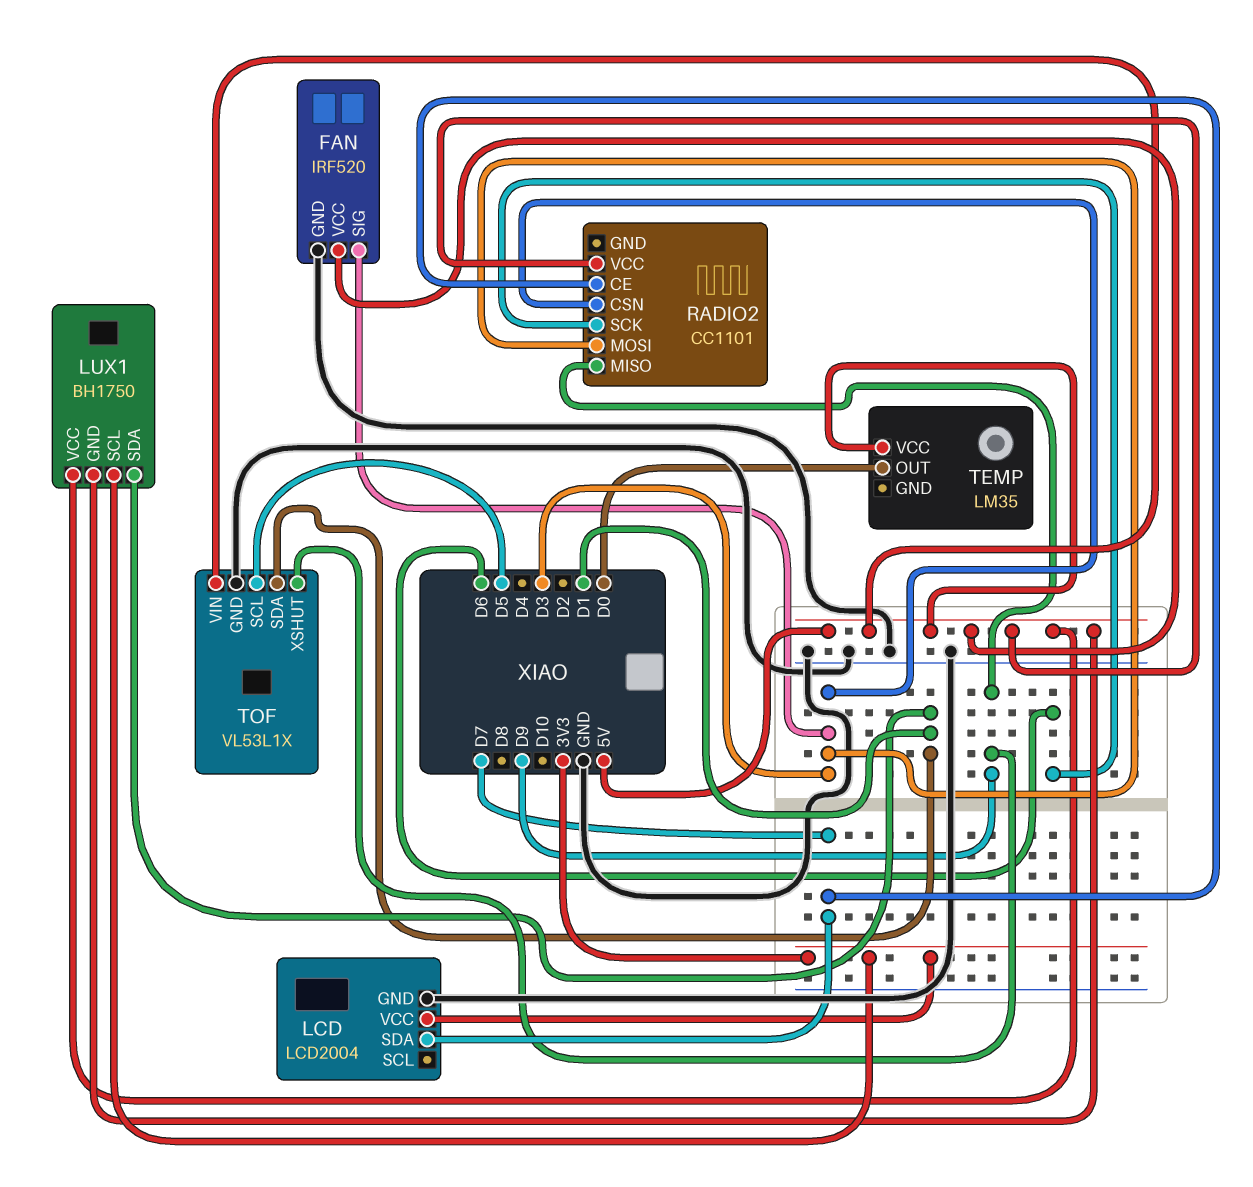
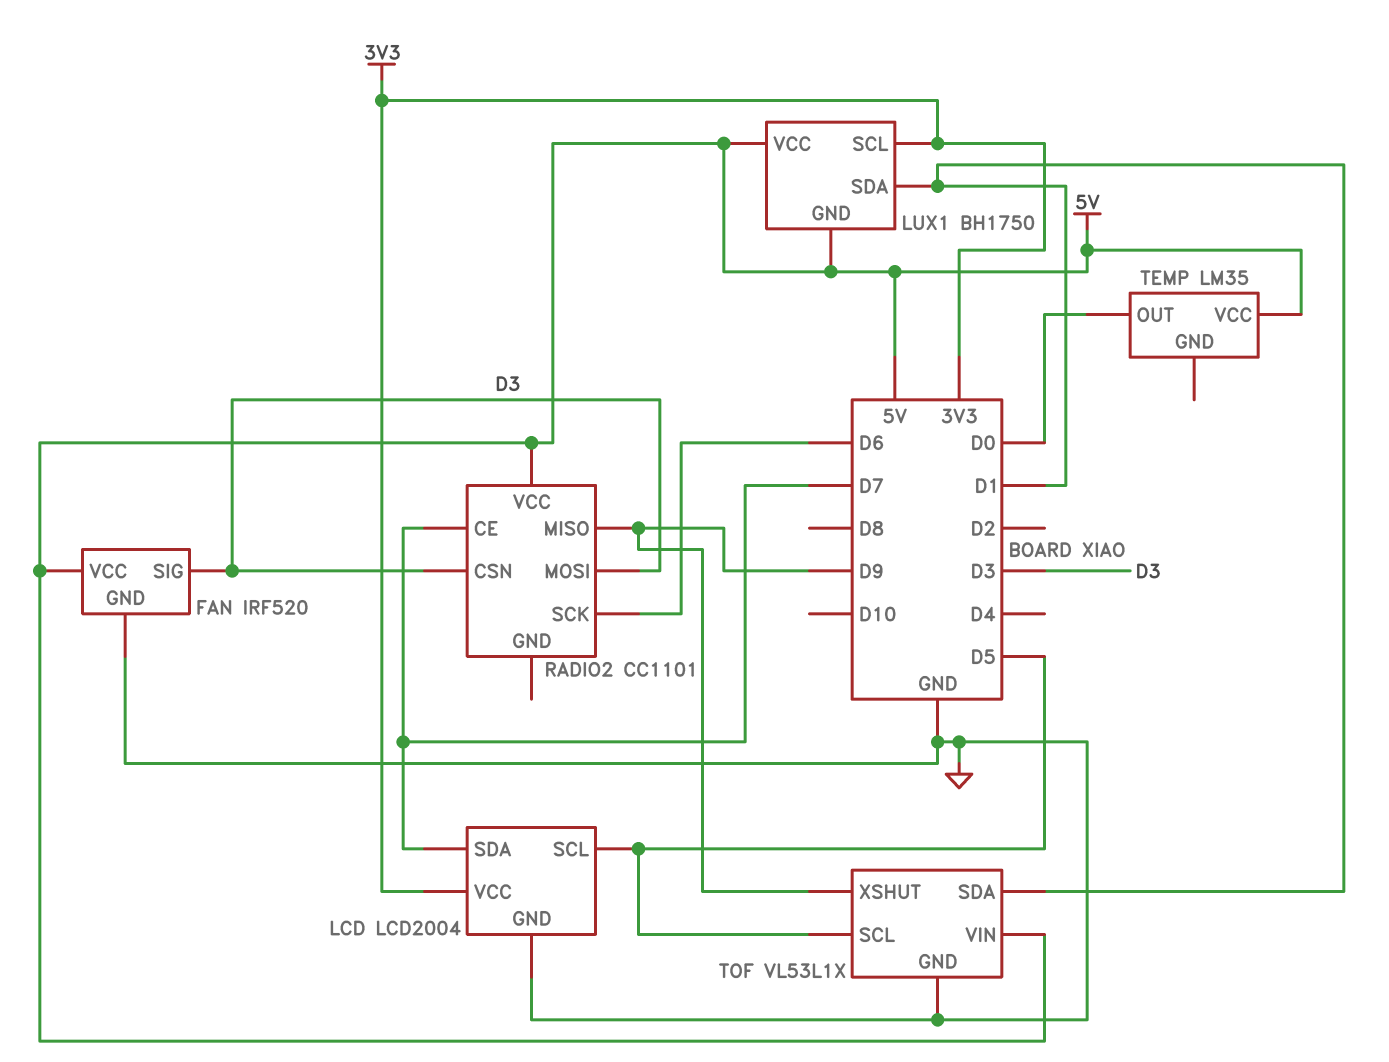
LCD pin SCL: none -> D5

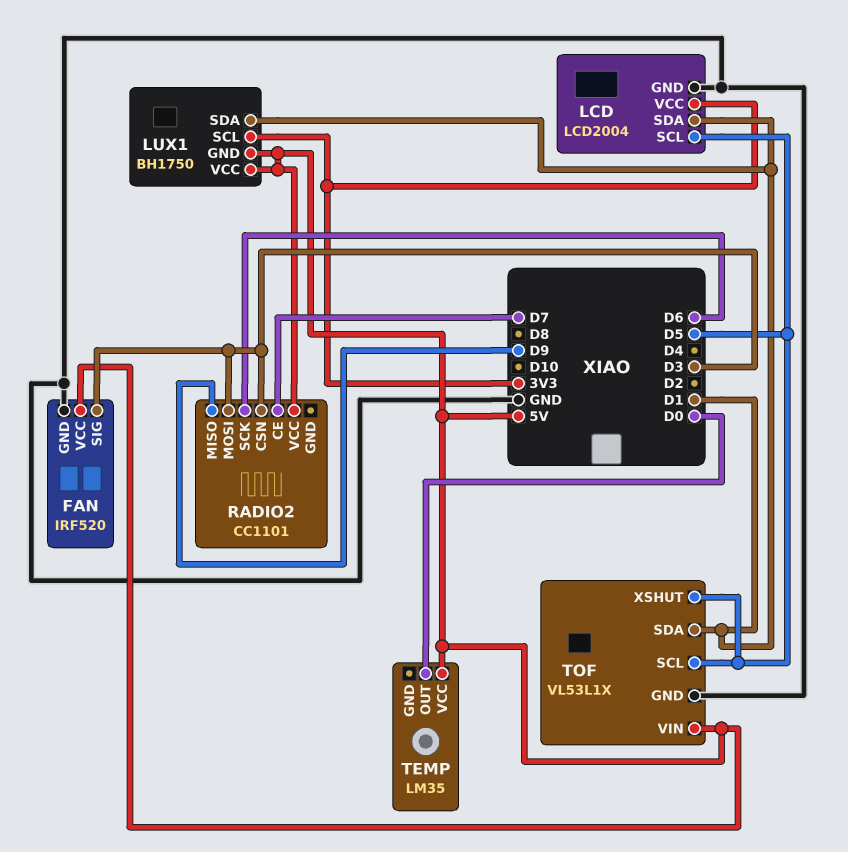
LCD pin SDA: D7 -> D1
TOF pin XSHUT: D9 -> D5

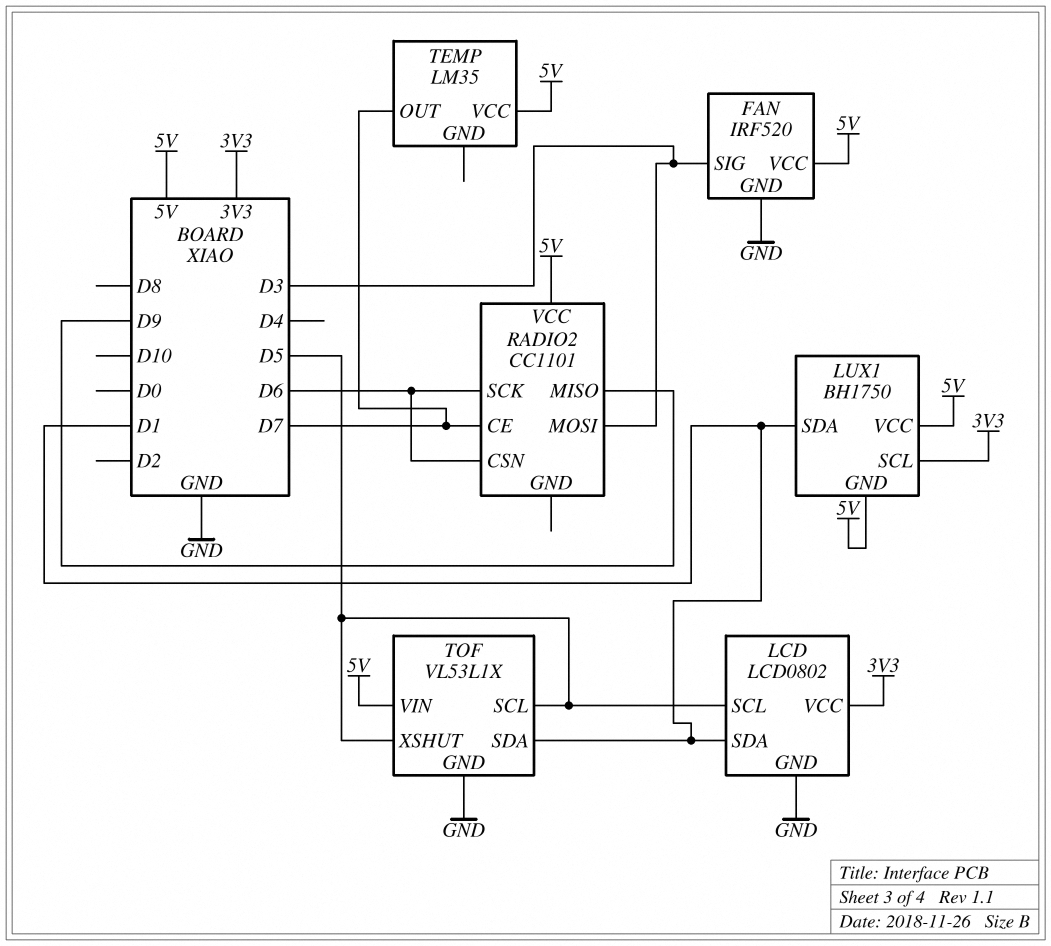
LCD: LCD2004 -> LCD0802
RADIO2 pin CSN: D3 -> D6
TEMP pin OUT: D0 -> D7

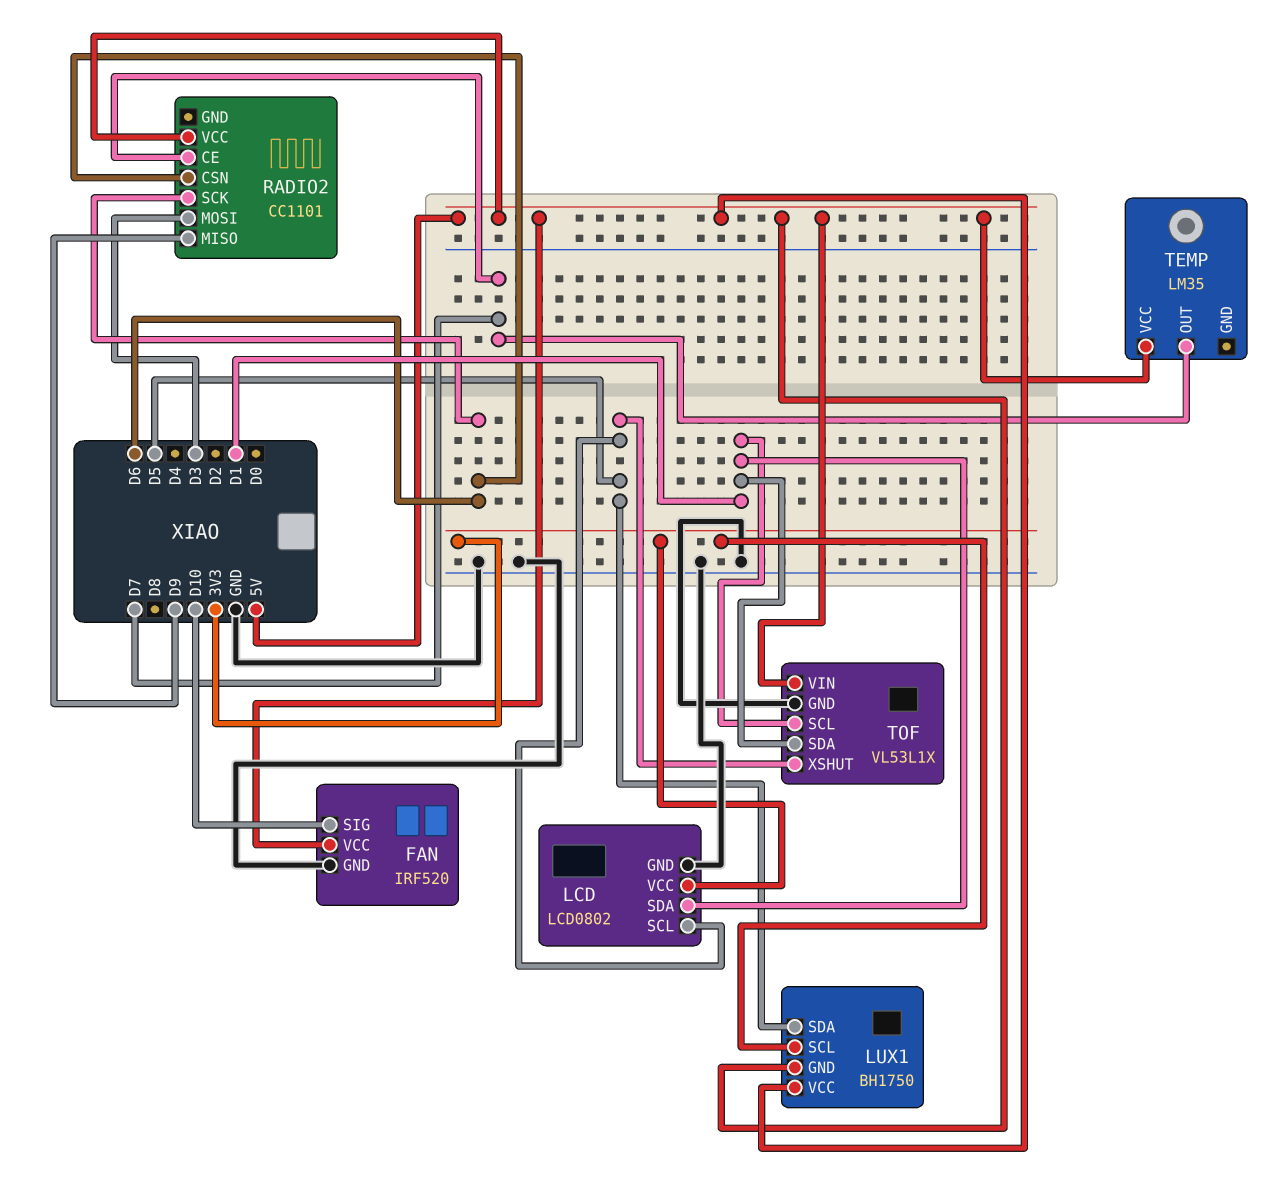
FAN pin SIG: D3 -> D10
LUX1 pin SDA: D1 -> D5
TOF pin SCL: D5 -> D1

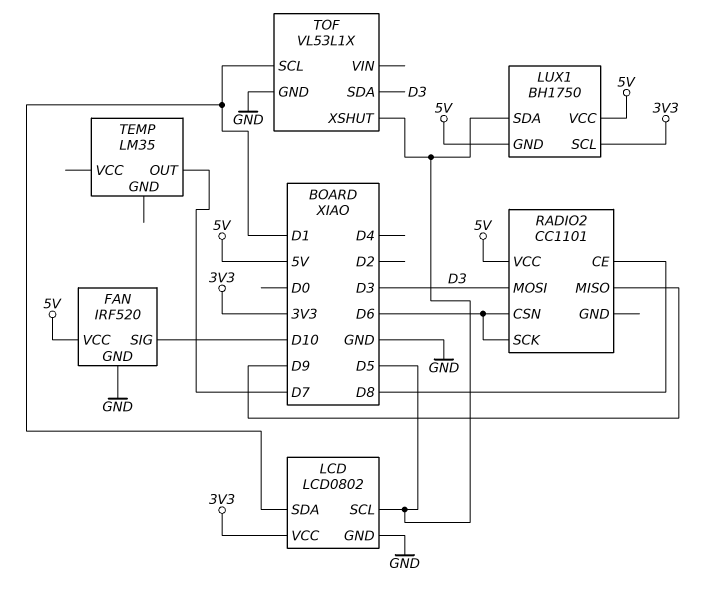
RADIO2 pin CE: D7 -> D8
TEMP pin VCC: 5V -> none
TOF pin SDA: D1 -> D3
TOF pin VIN: 5V -> none

